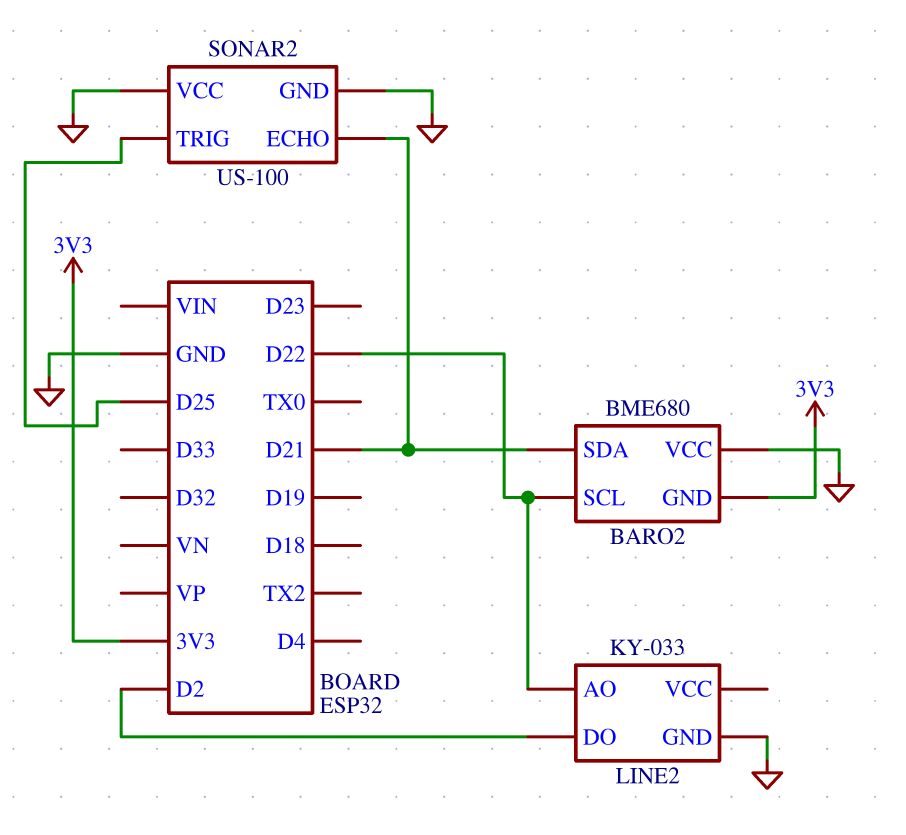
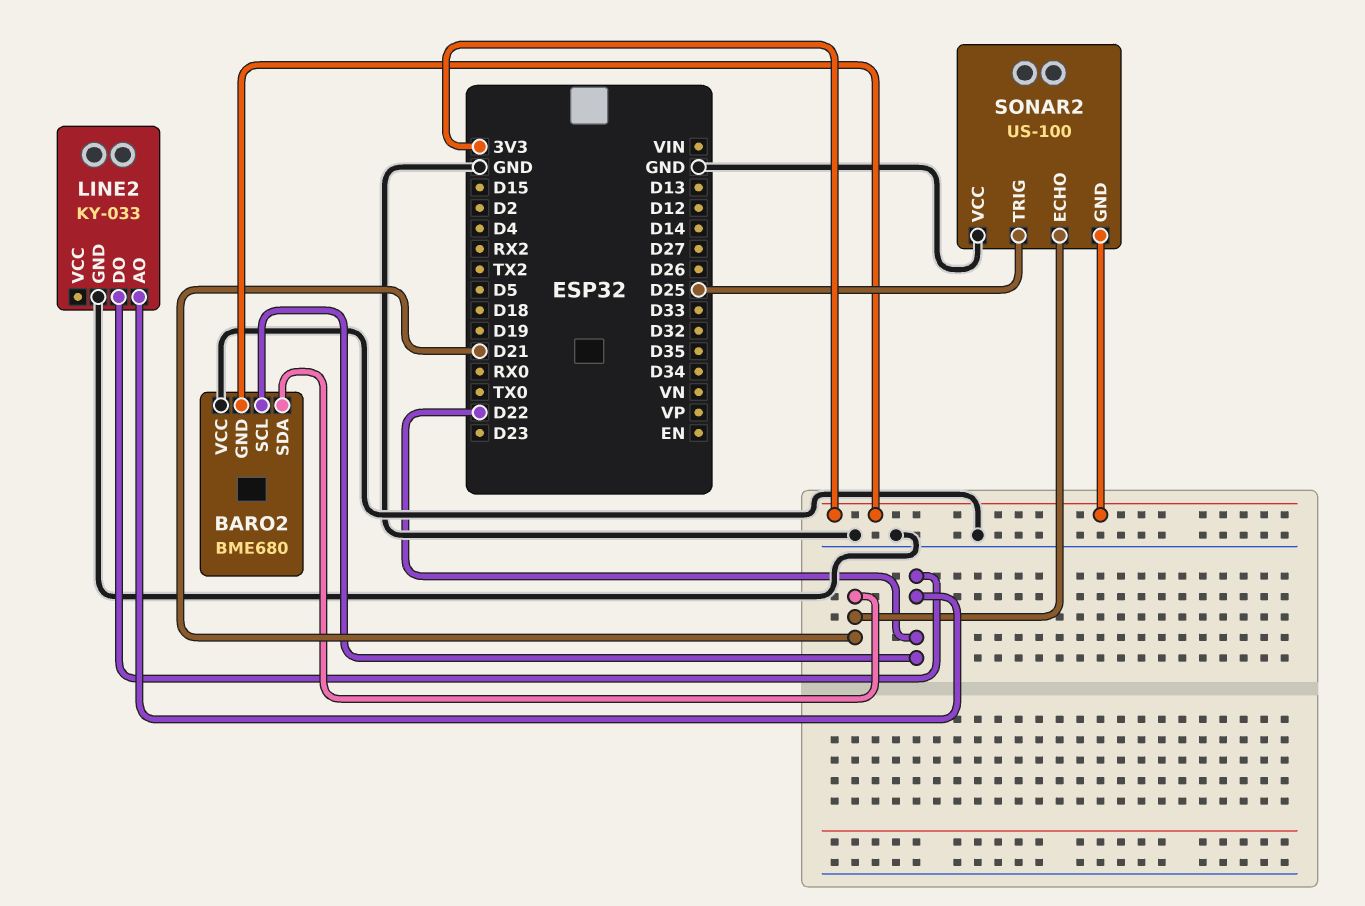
LINE2 pin DO: D2 -> D22
SONAR2 pin GND: GND -> 3V3

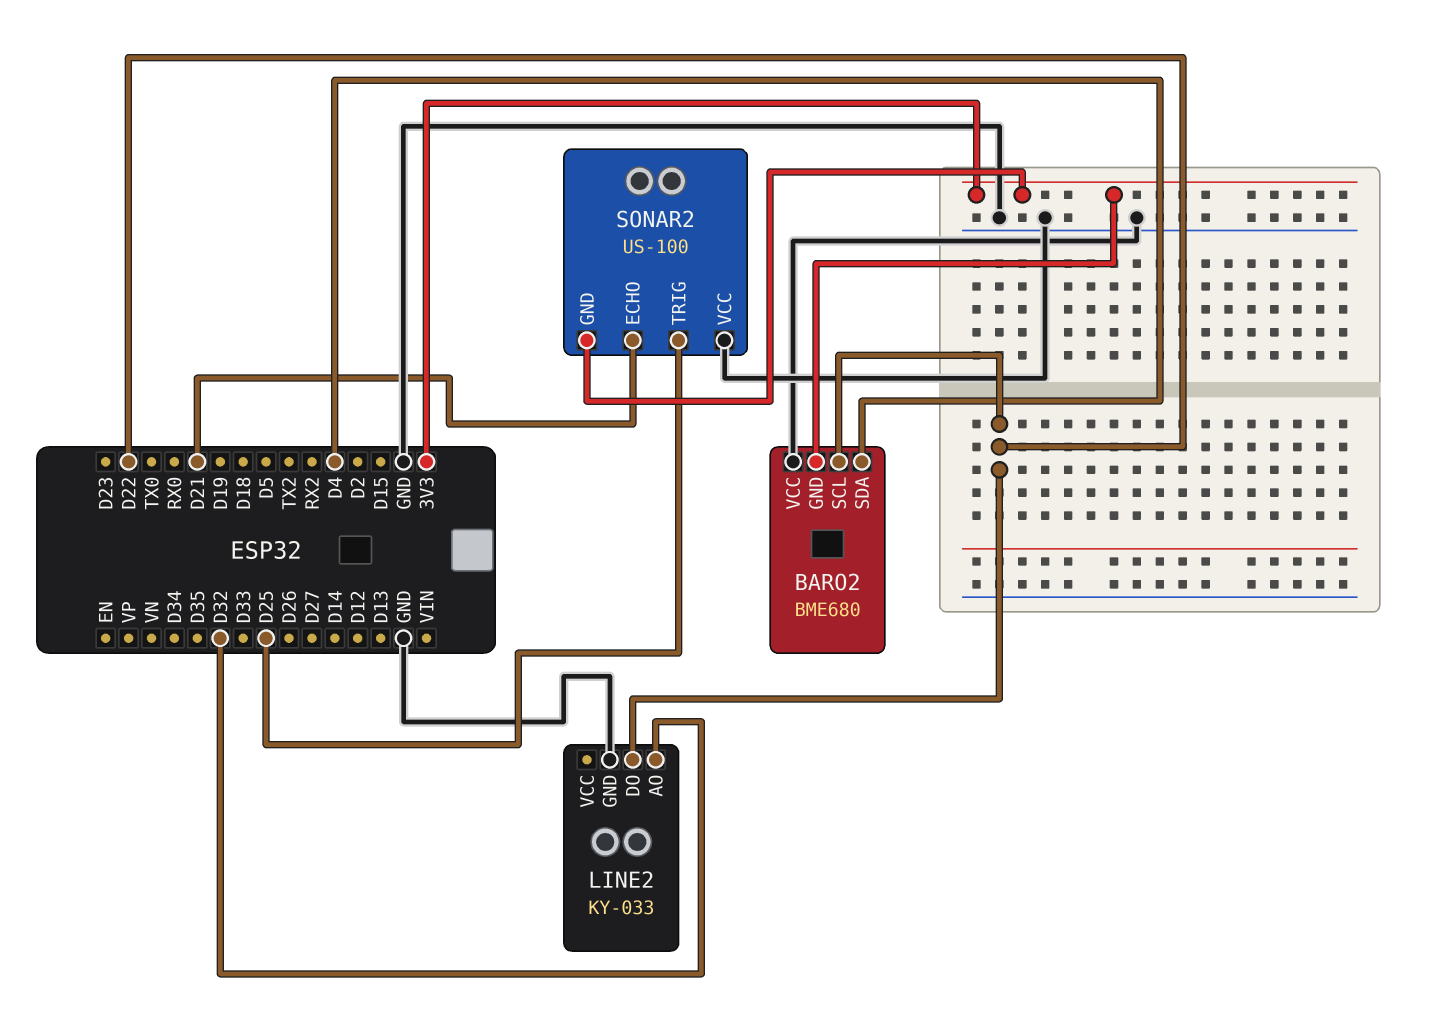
BARO2 pin SDA: D21 -> D4
LINE2 pin AO: D22 -> D32

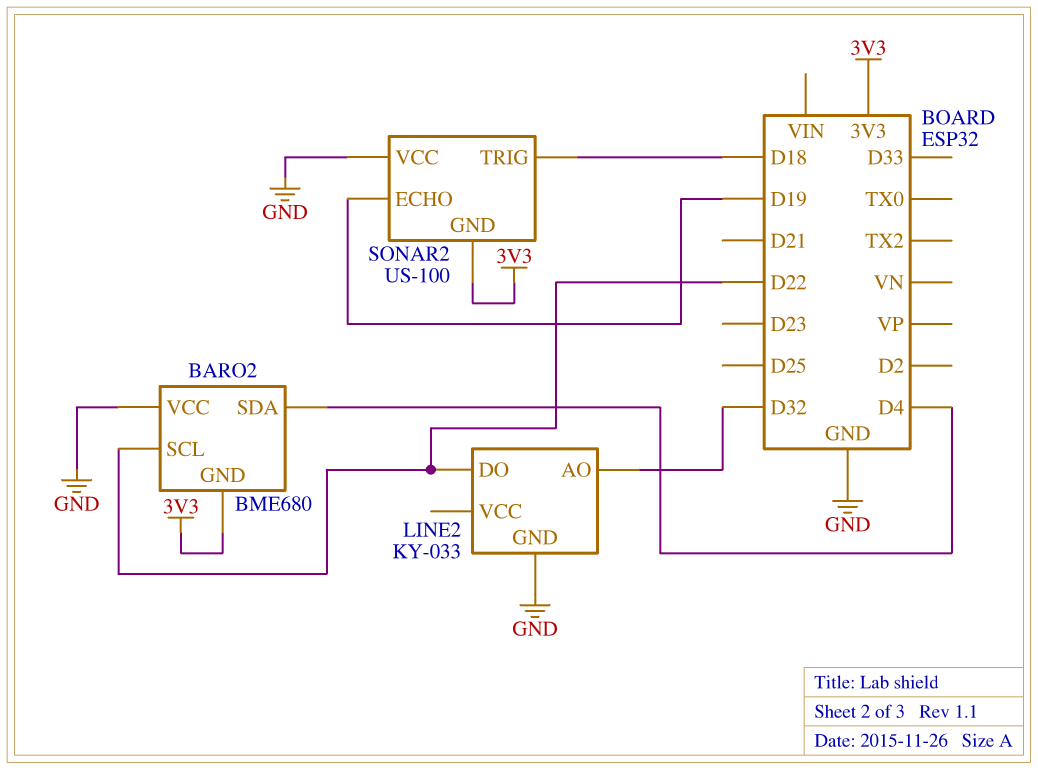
SONAR2 pin ECHO: D21 -> D19
SONAR2 pin TRIG: D25 -> D18

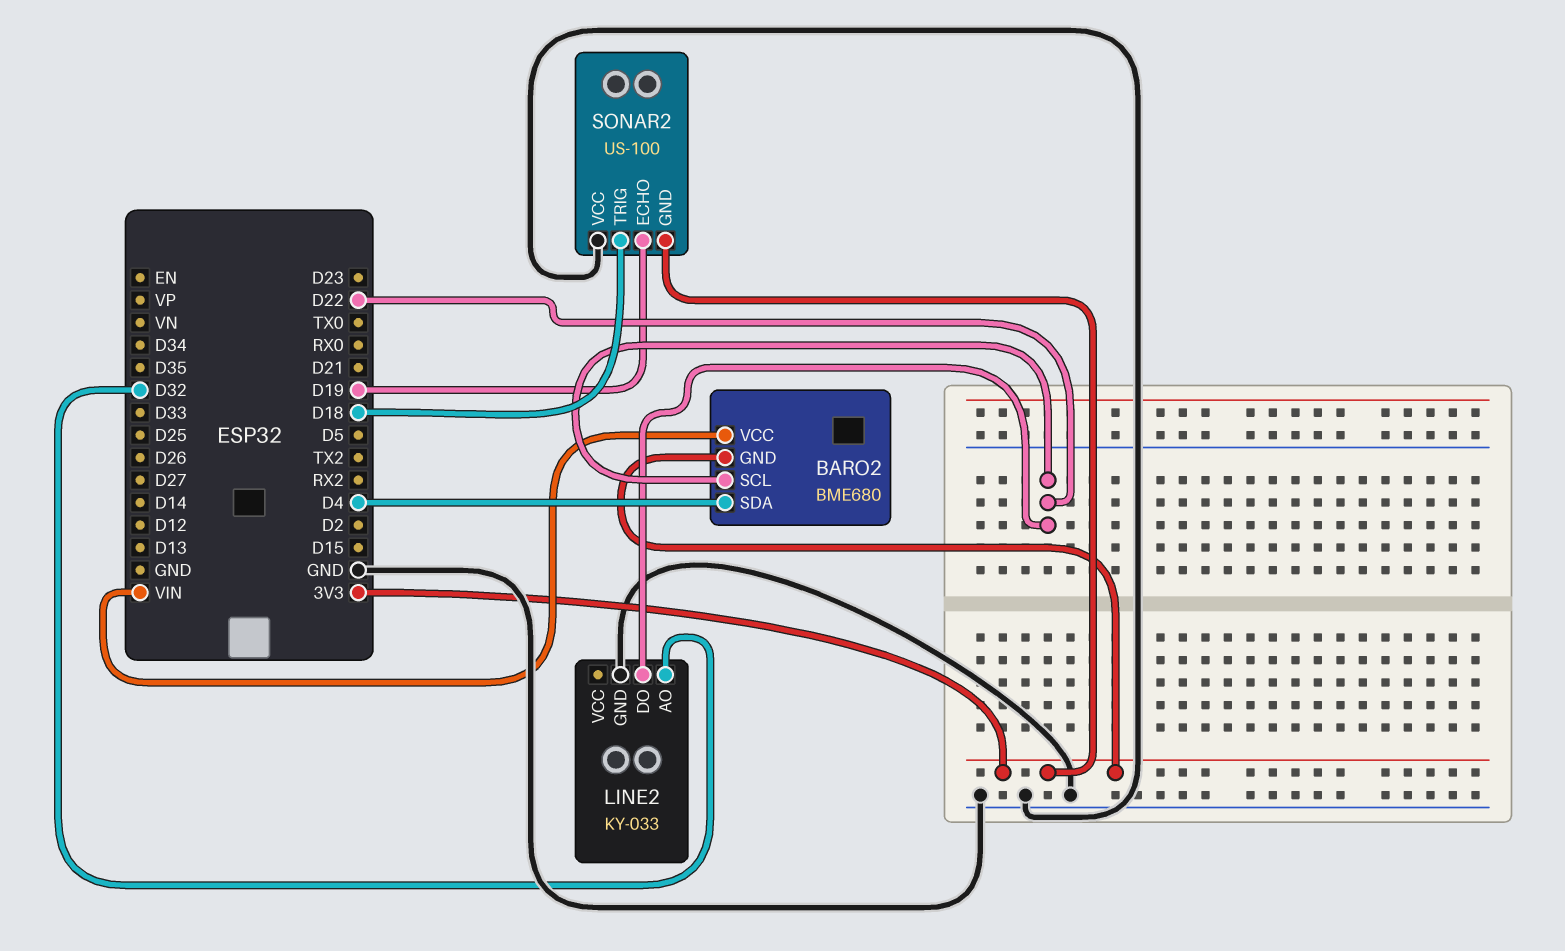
BARO2 pin VCC: GND -> VIN

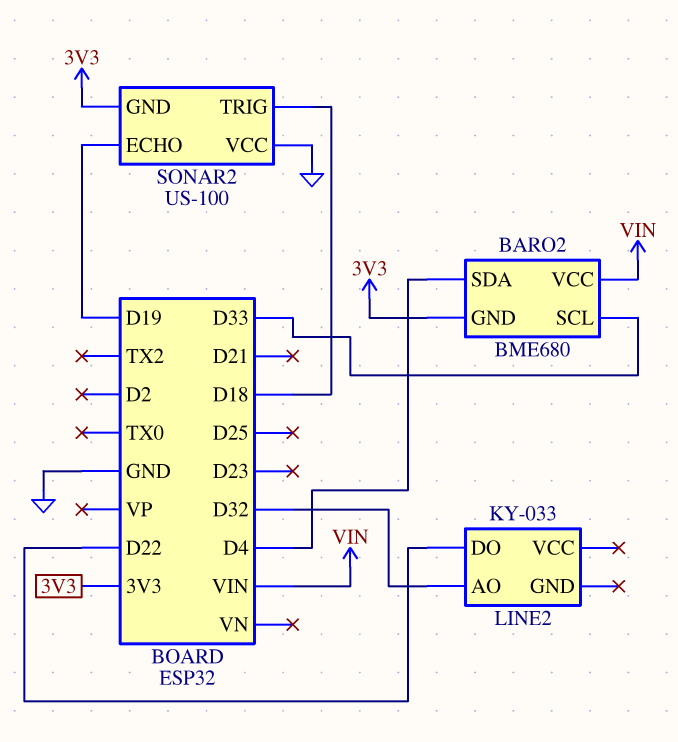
BARO2 pin SCL: D22 -> D33
LINE2 pin GND: GND -> none

